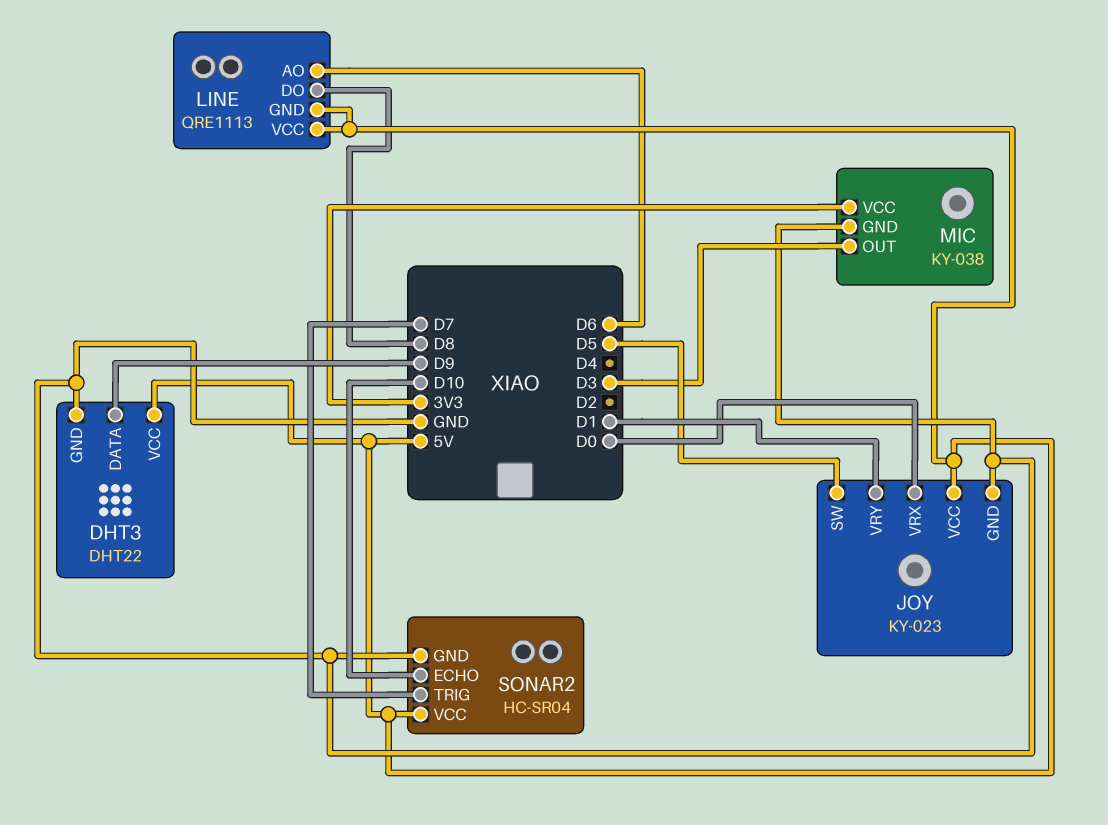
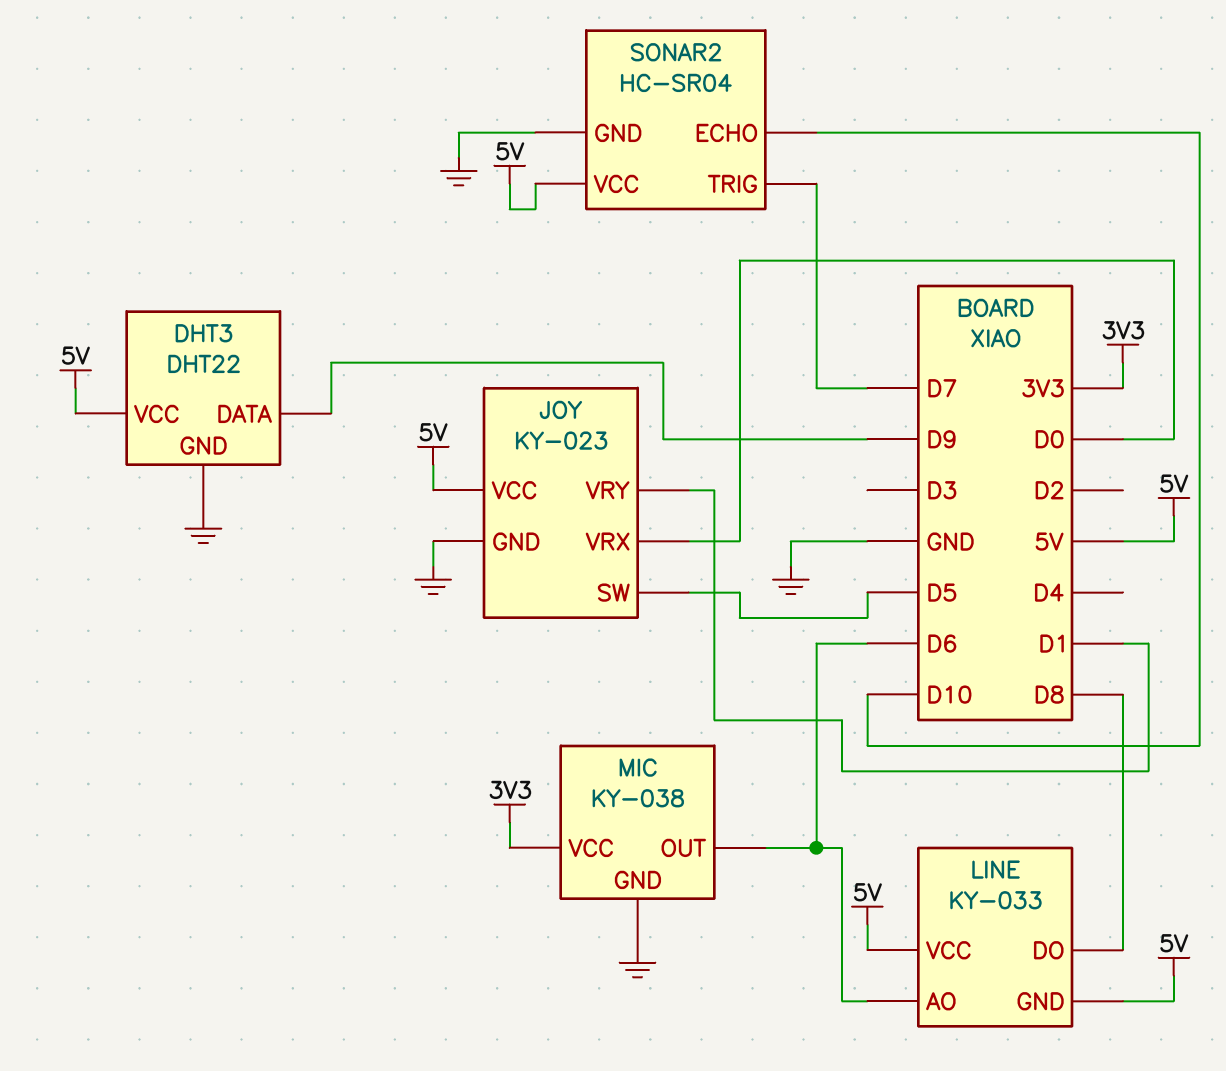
LINE: QRE1113 -> KY-033
MIC pin OUT: D3 -> D6

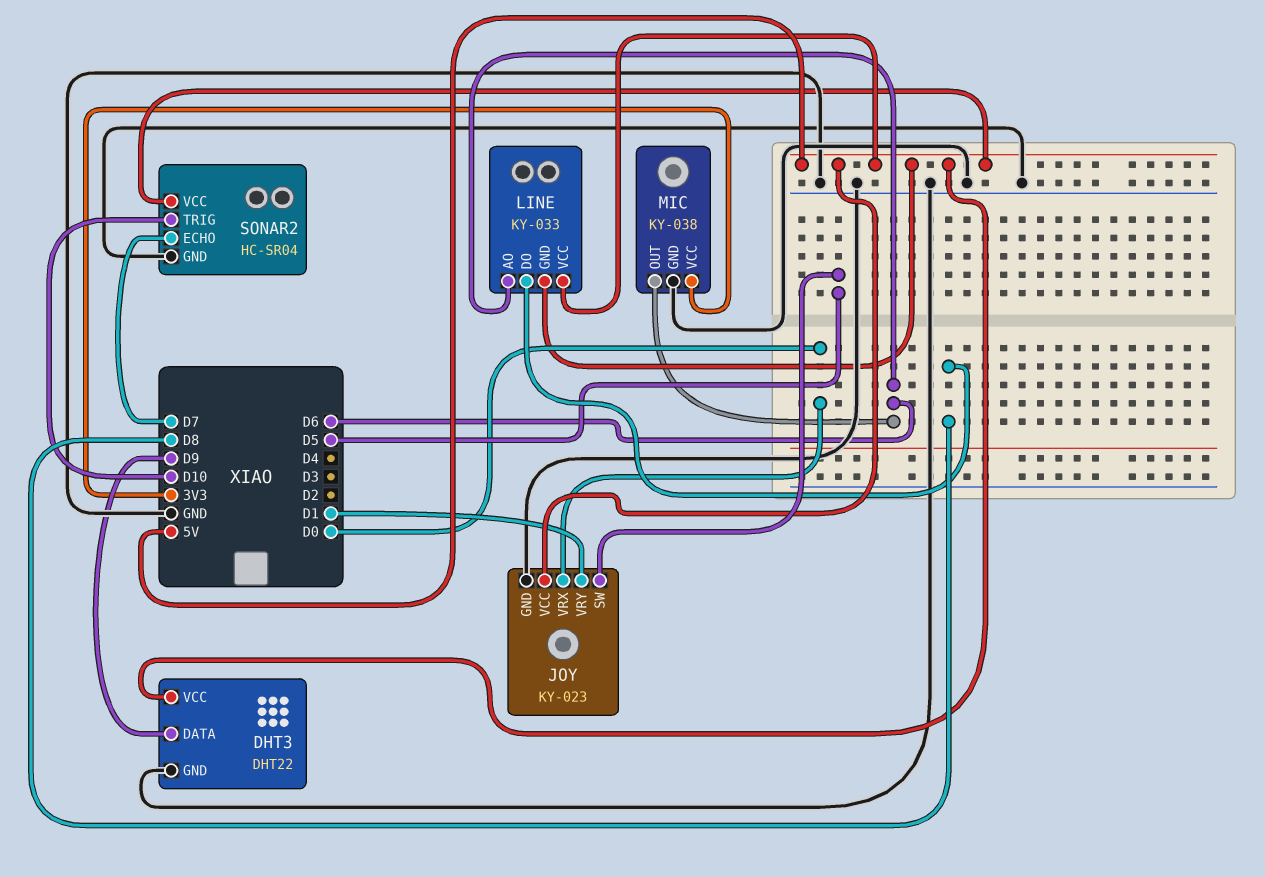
SONAR2 pin ECHO: D10 -> D7
SONAR2 pin TRIG: D7 -> D10

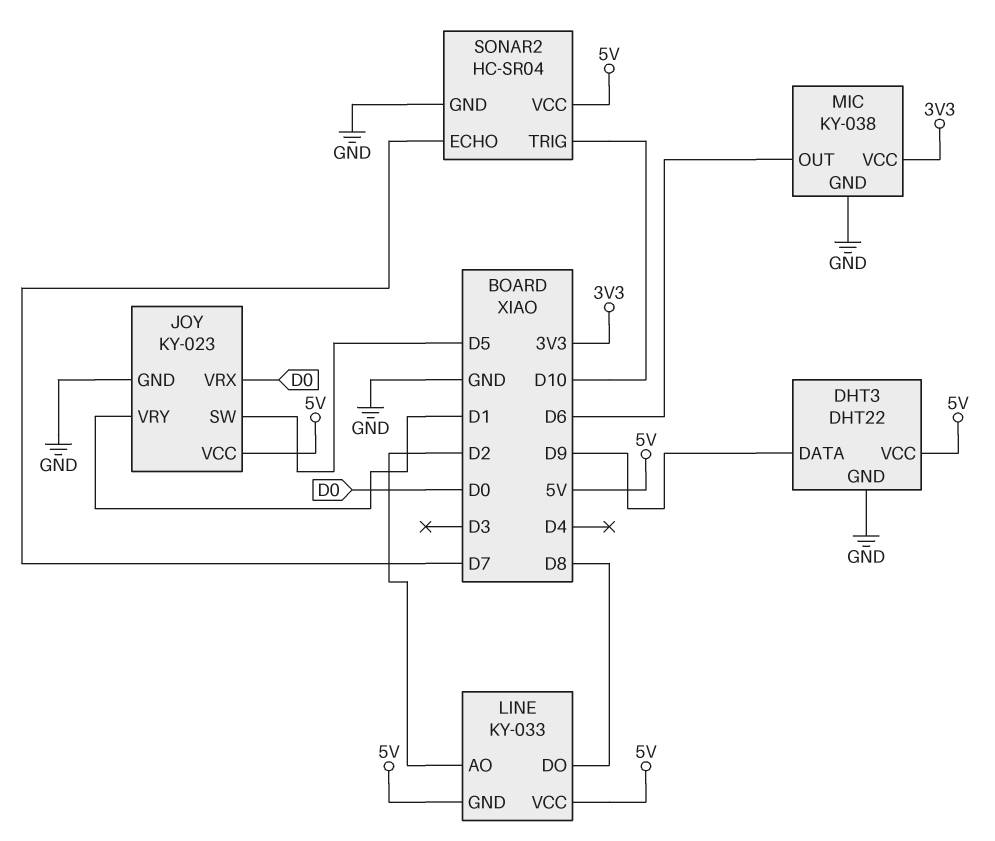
LINE pin AO: D6 -> D2

